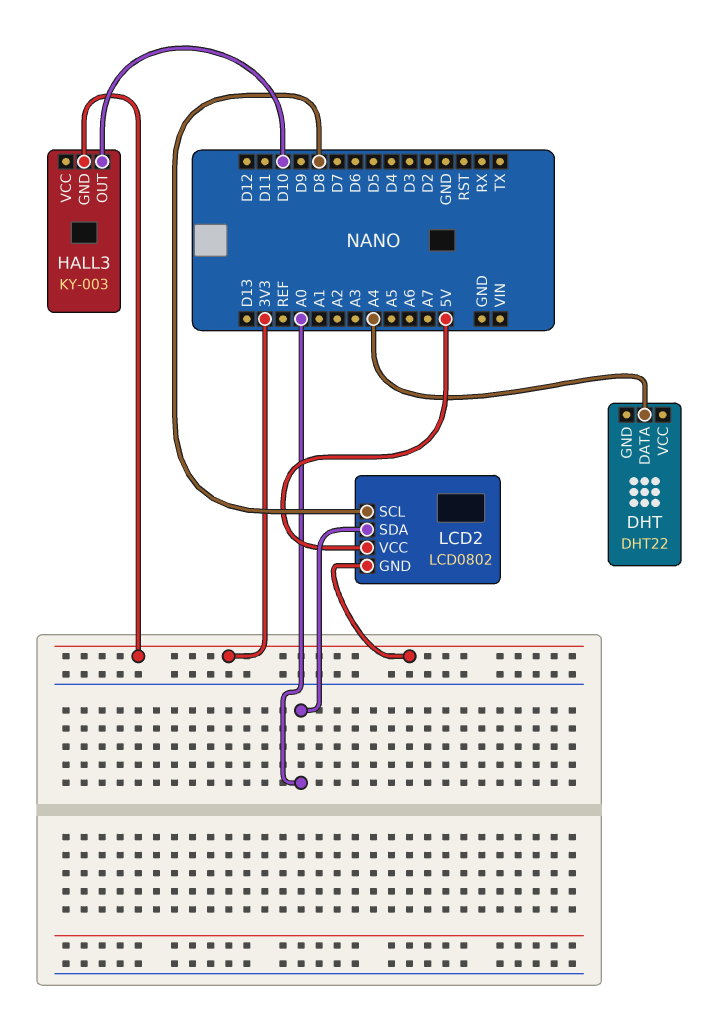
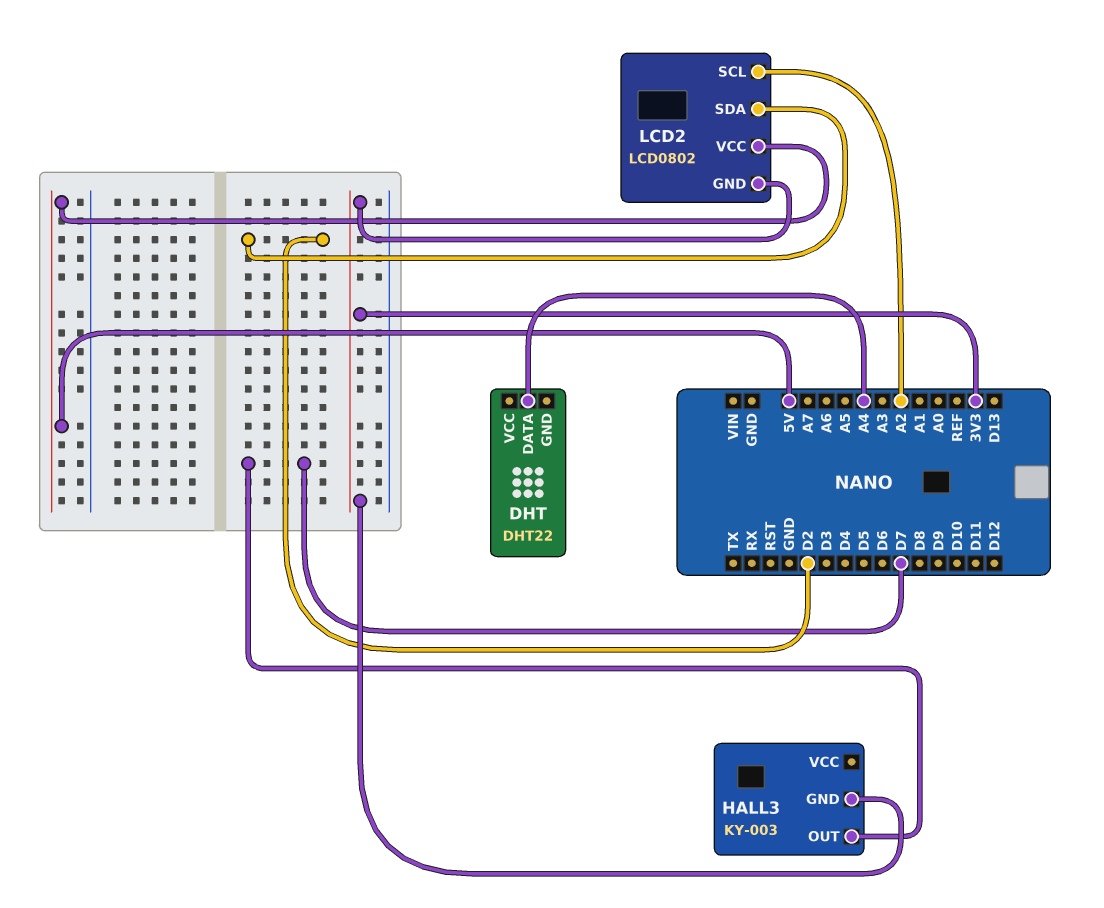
HALL3 pin OUT: D10 -> D7
LCD2 pin SCL: D8 -> A2
LCD2 pin SDA: A0 -> D2

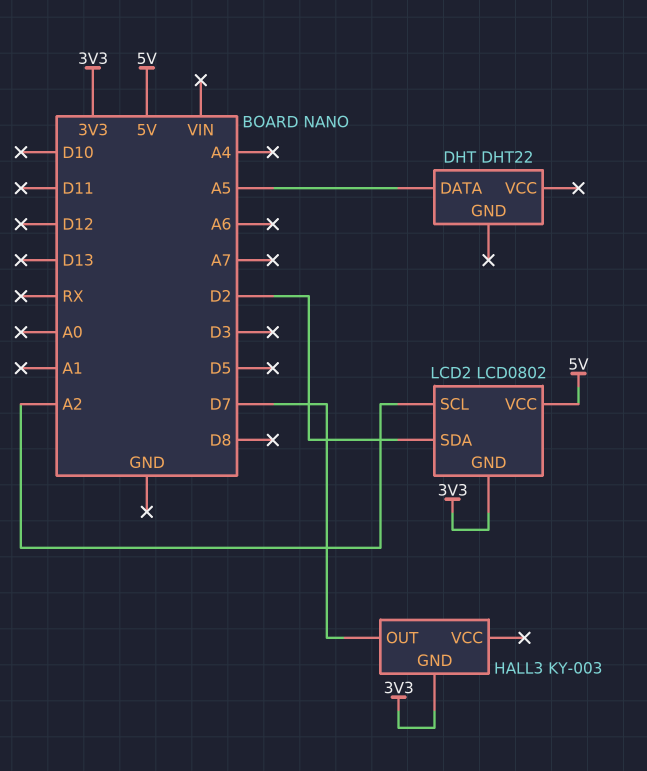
DHT pin DATA: A4 -> A5

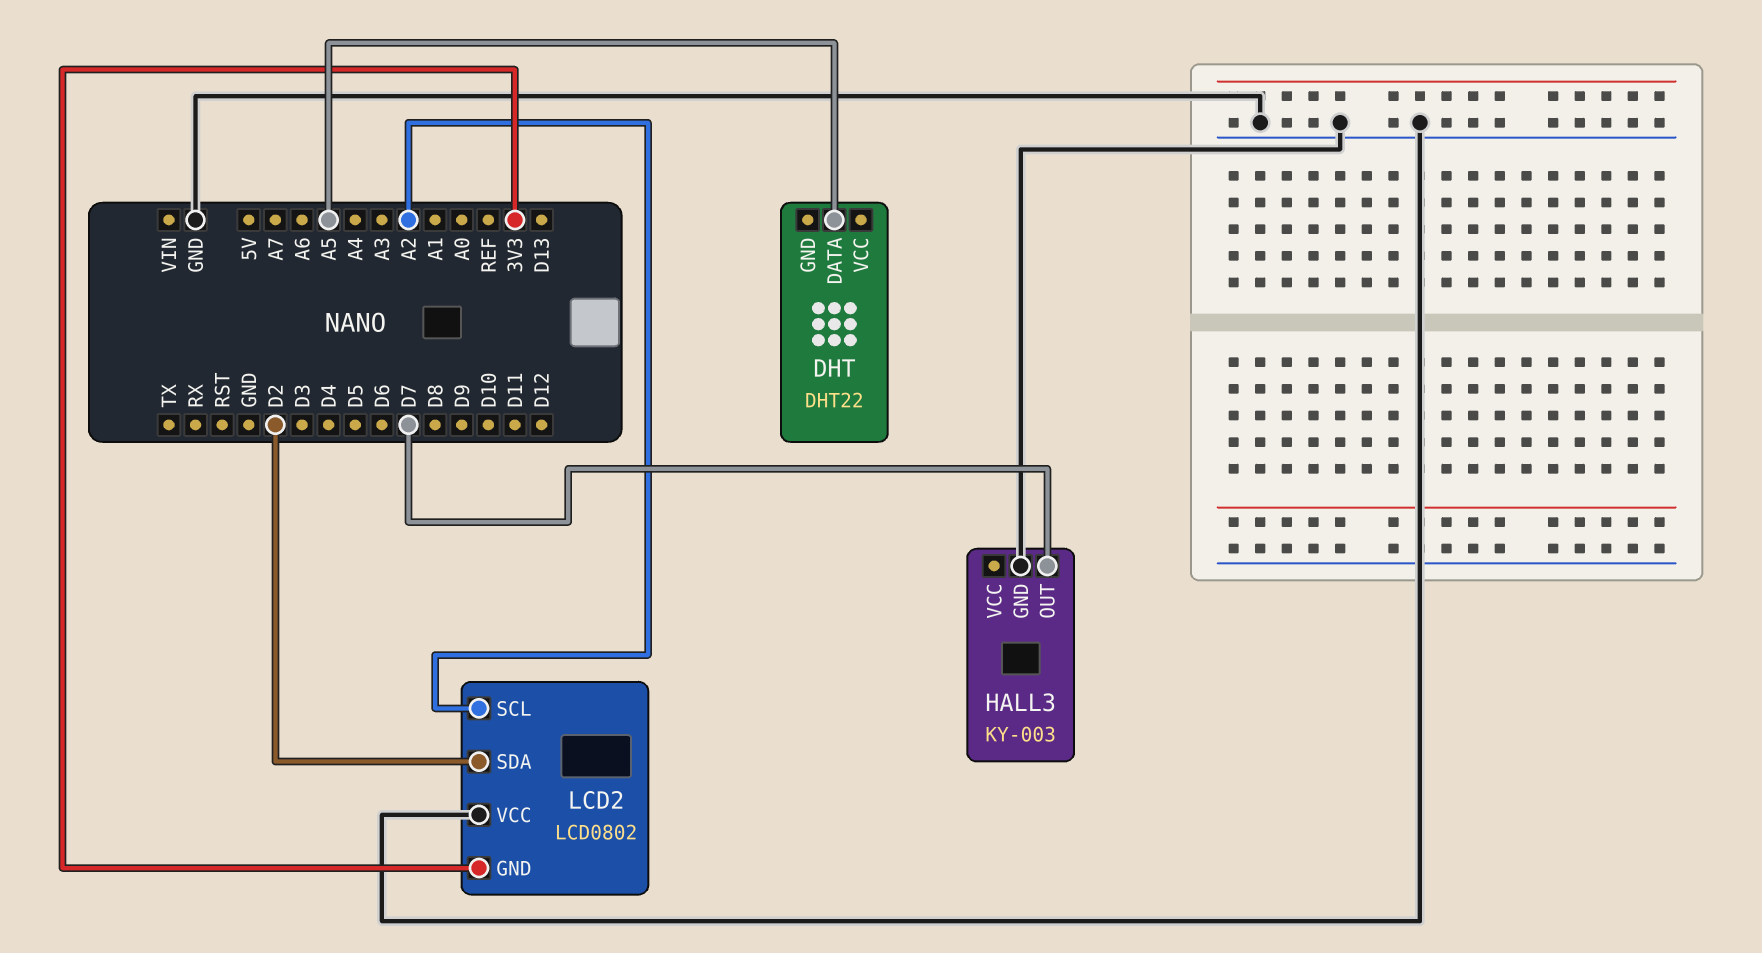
HALL3 pin GND: 3V3 -> GND
LCD2 pin VCC: 5V -> GND

